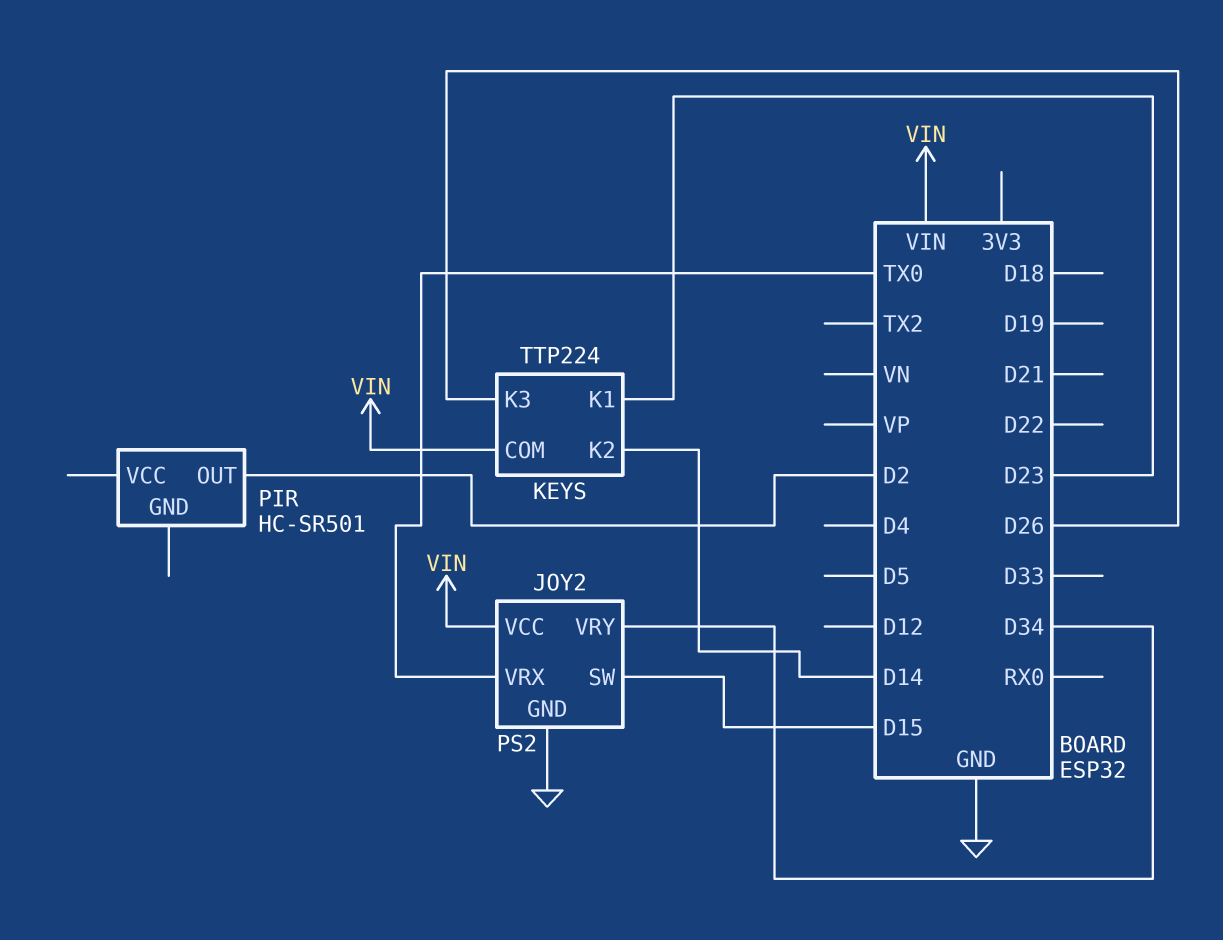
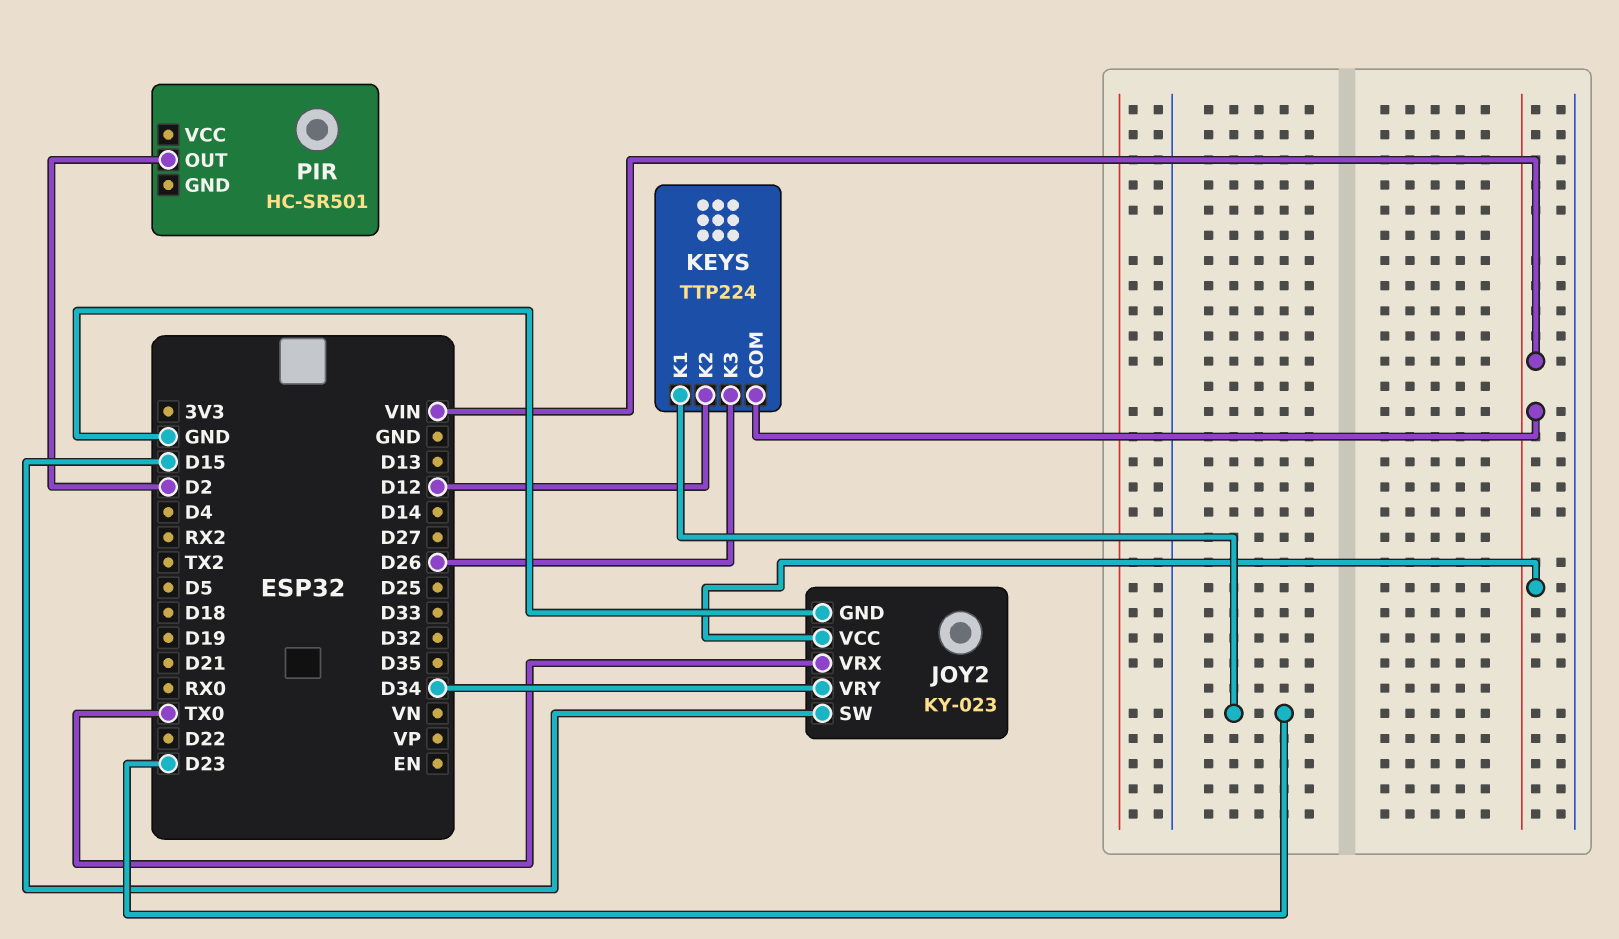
JOY2: PS2 -> KY-023
KEYS pin K2: D14 -> D12

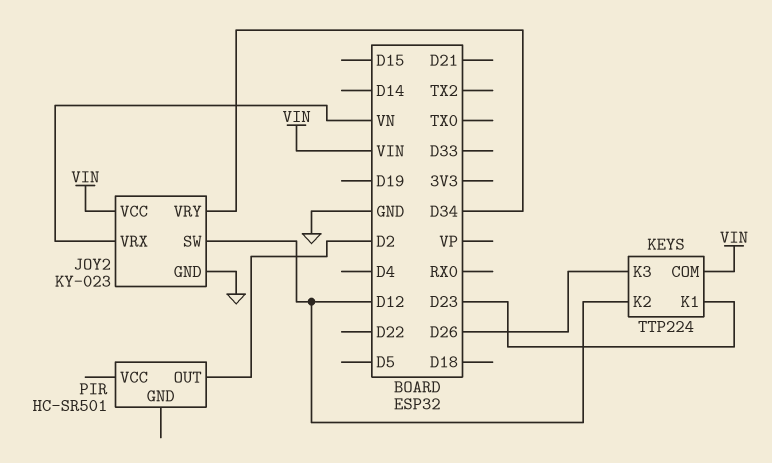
JOY2 pin SW: D15 -> D12
JOY2 pin VRX: TX0 -> VN

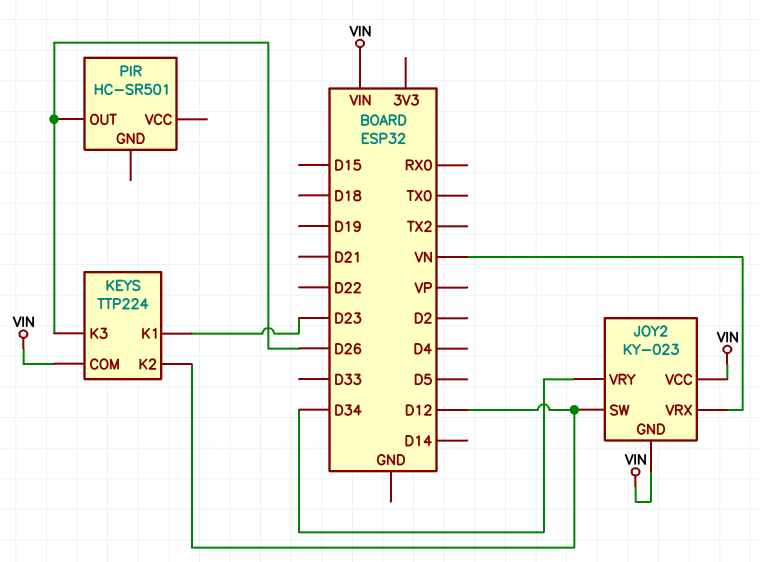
JOY2 pin GND: GND -> VIN
PIR pin OUT: D2 -> D26

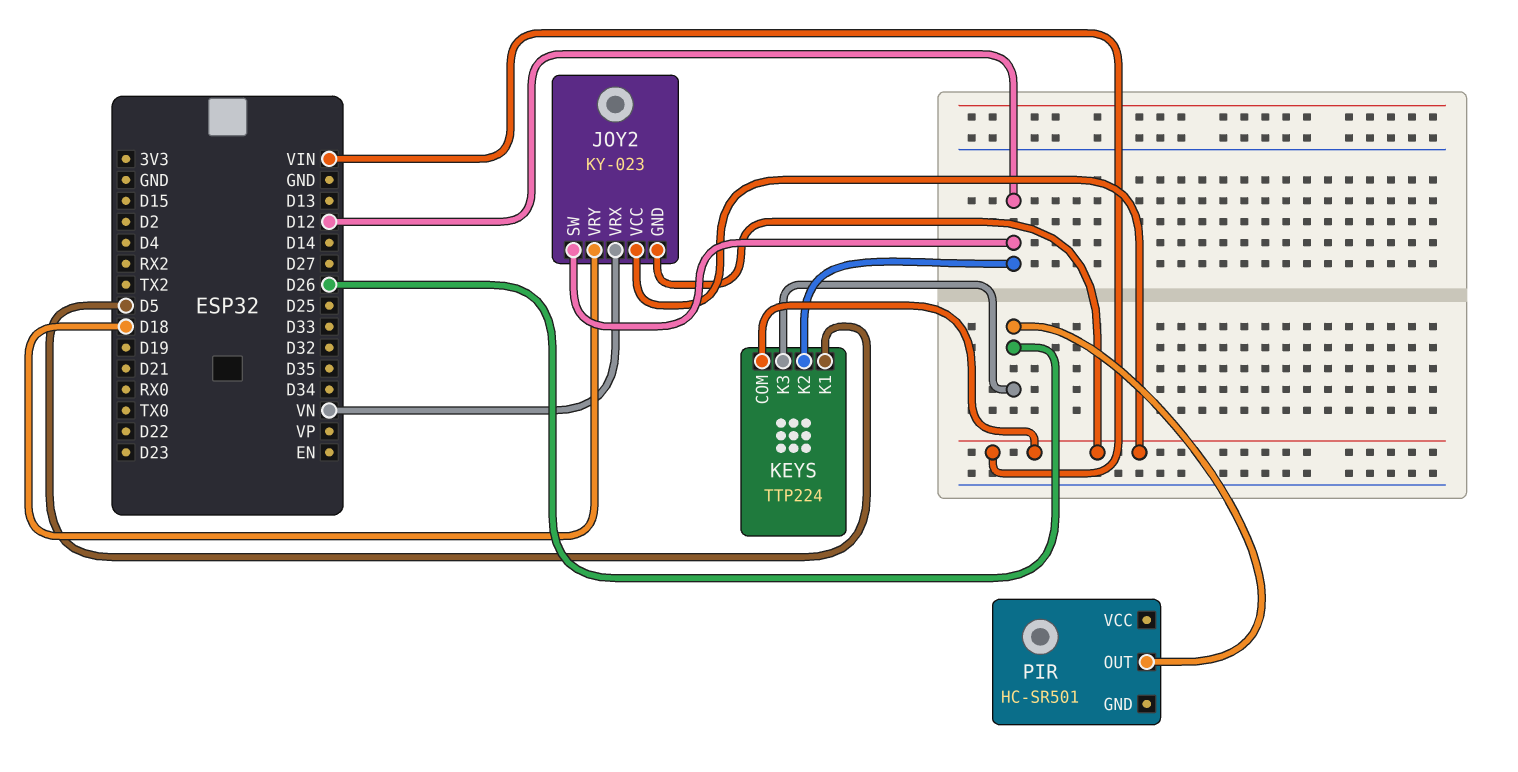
JOY2 pin VRY: D34 -> D18
KEYS pin K1: D23 -> D5

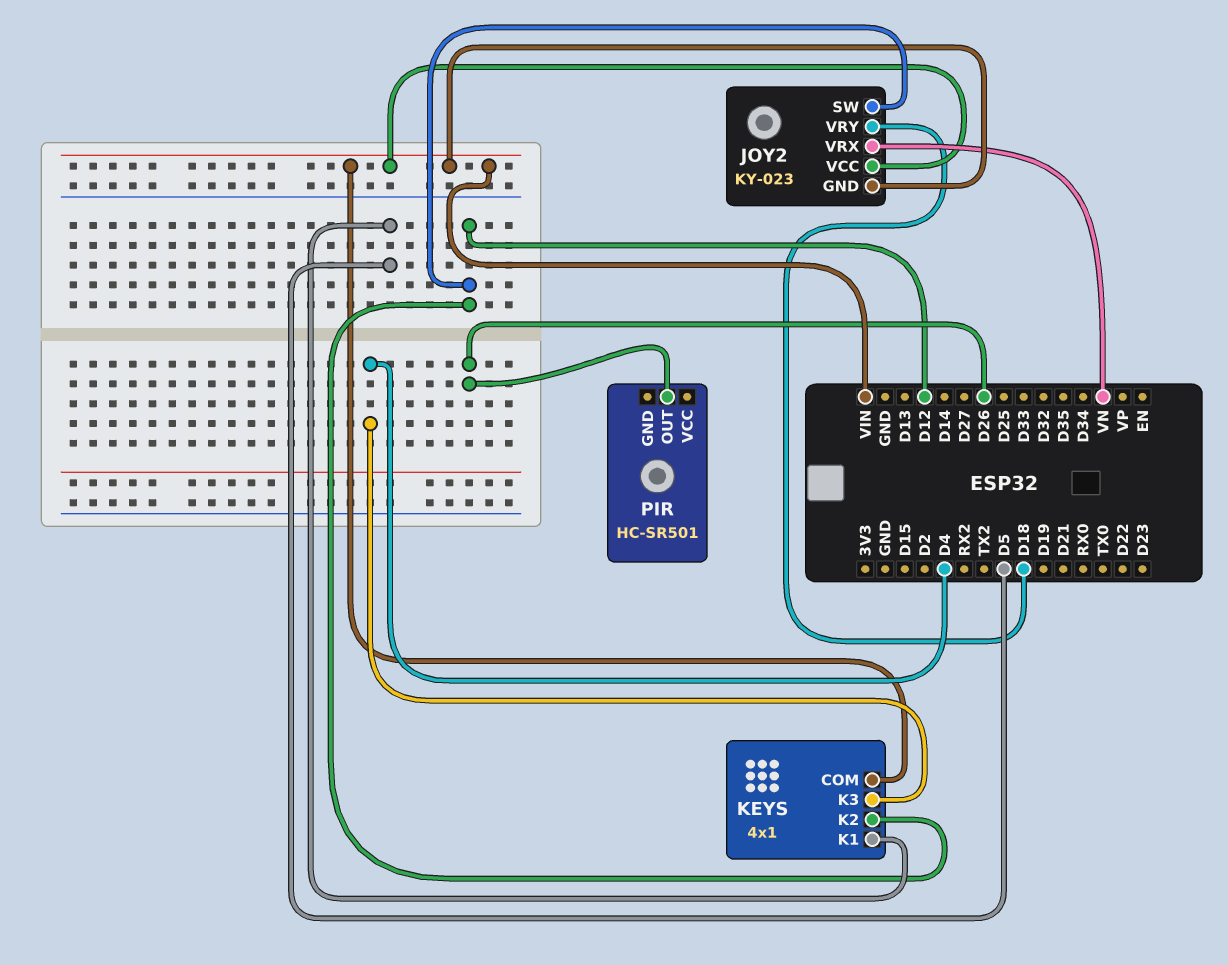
KEYS: TTP224 -> 4x1
KEYS pin K3: D26 -> D4

